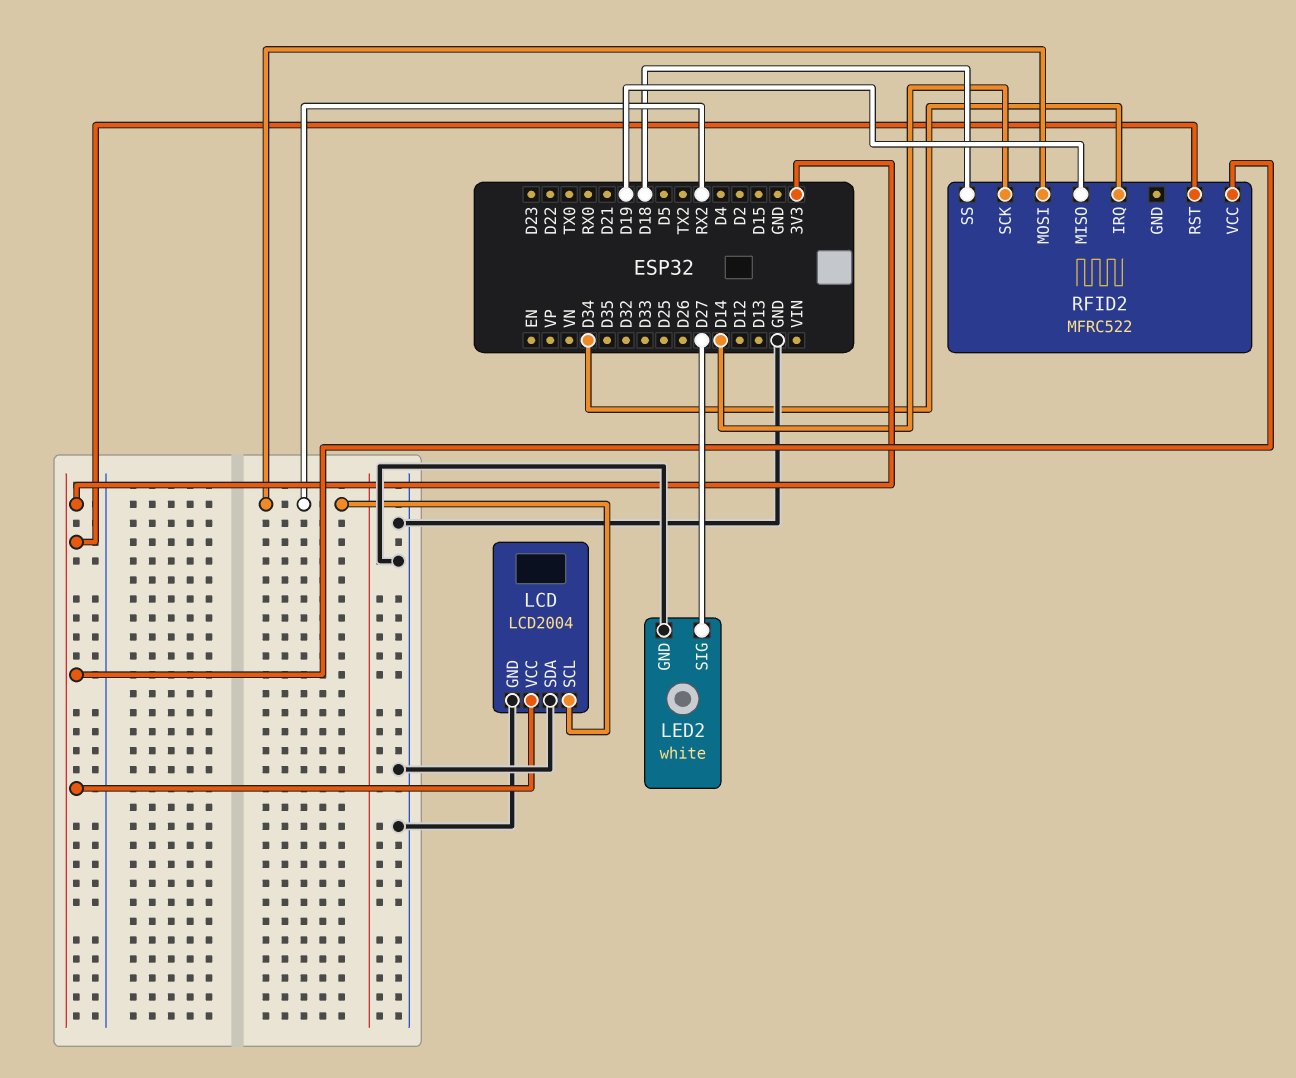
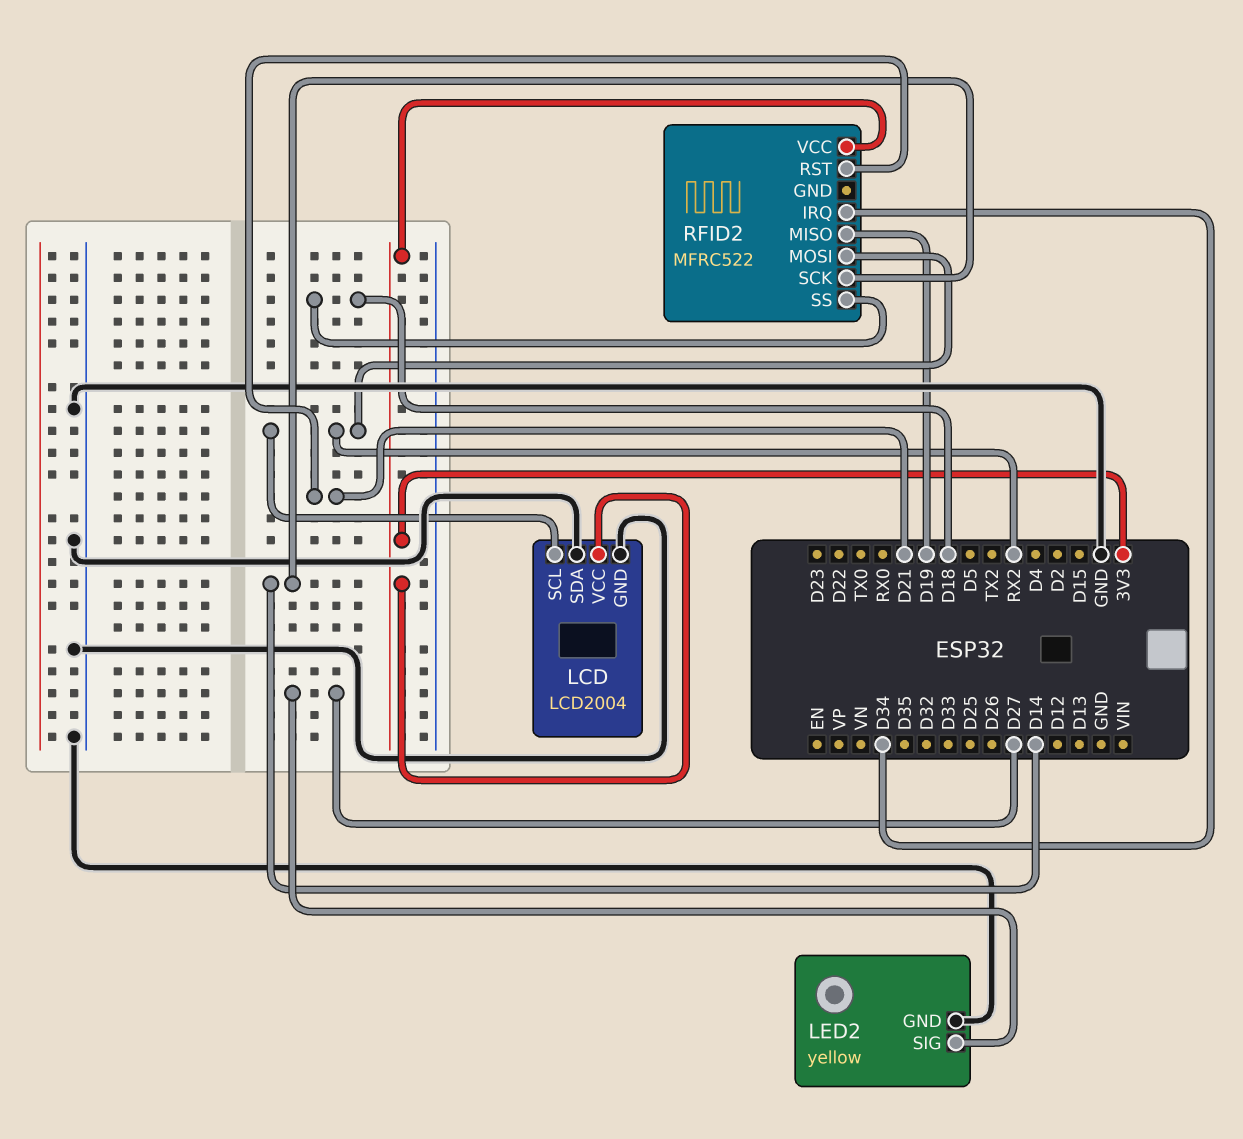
LED2: white -> yellow
RFID2 pin RST: 3V3 -> D21

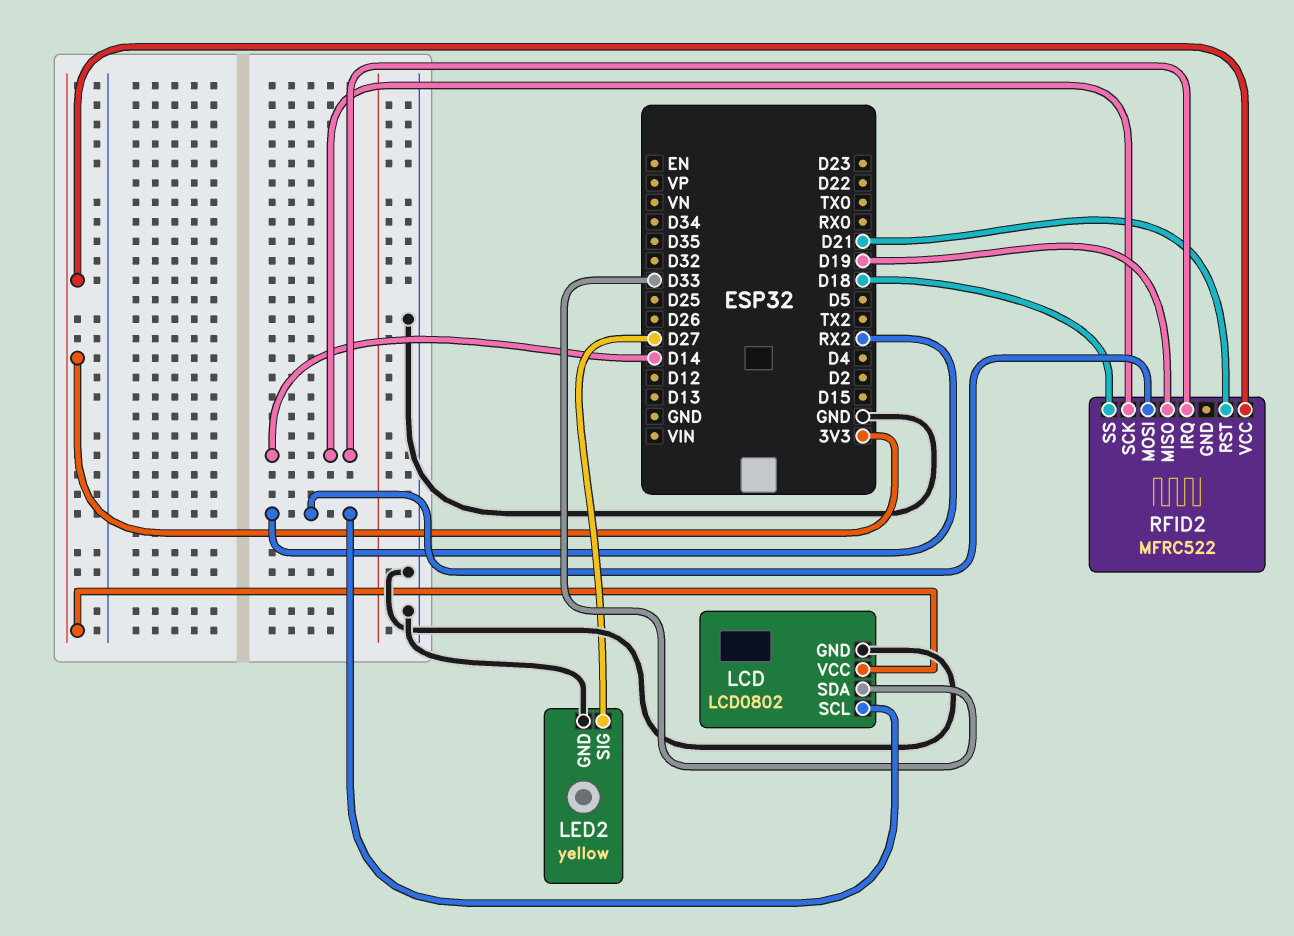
LCD: LCD2004 -> LCD0802
LCD pin SDA: GND -> D33
RFID2 pin IRQ: D34 -> D14

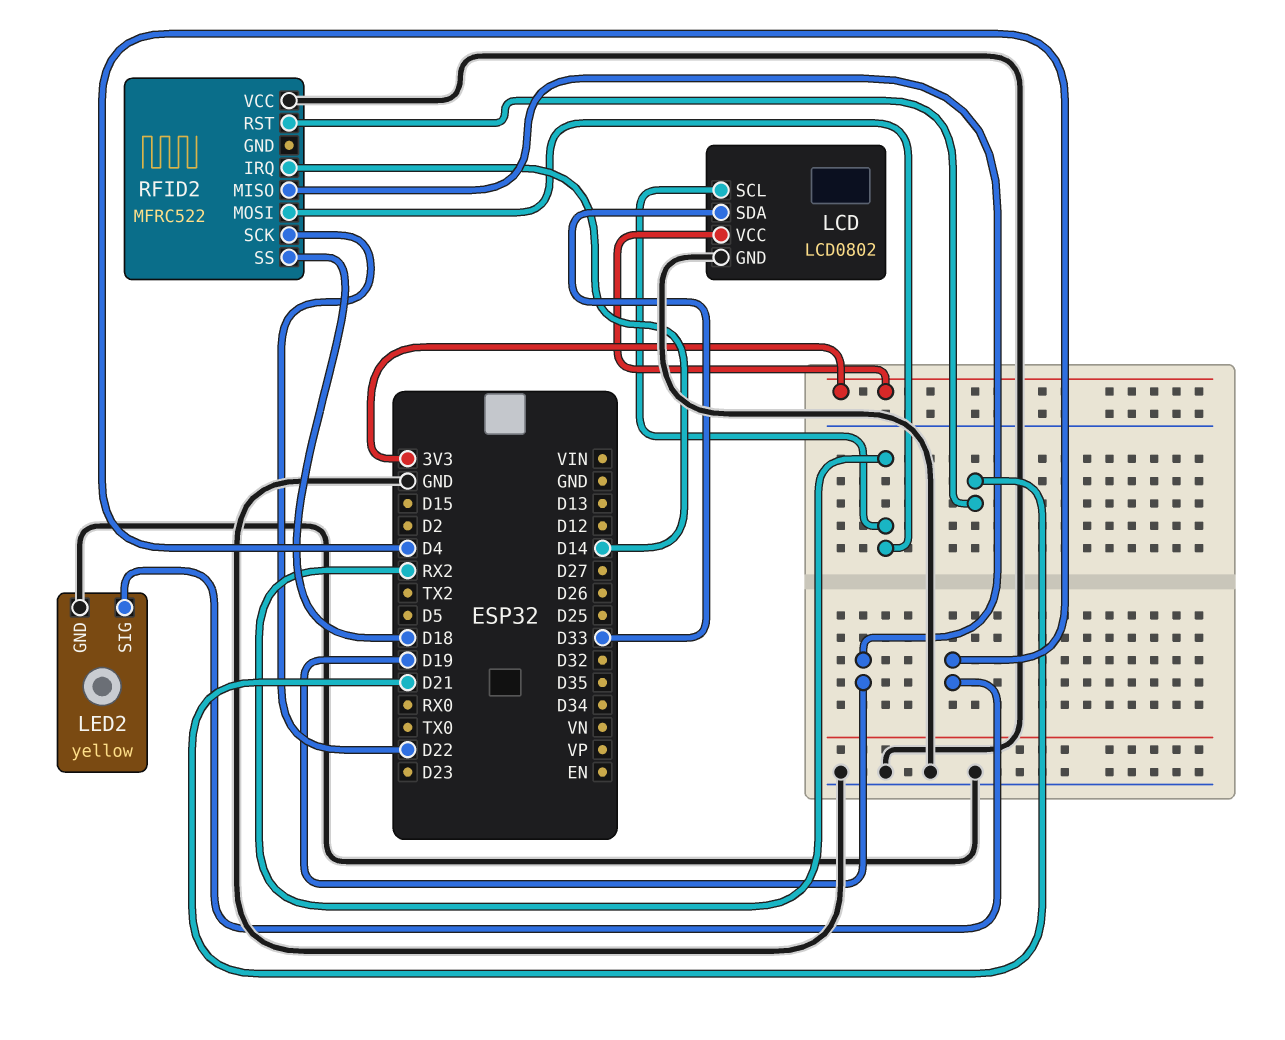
LED2 pin SIG: D27 -> D4
RFID2 pin SCK: D14 -> D22
RFID2 pin VCC: 3V3 -> GND

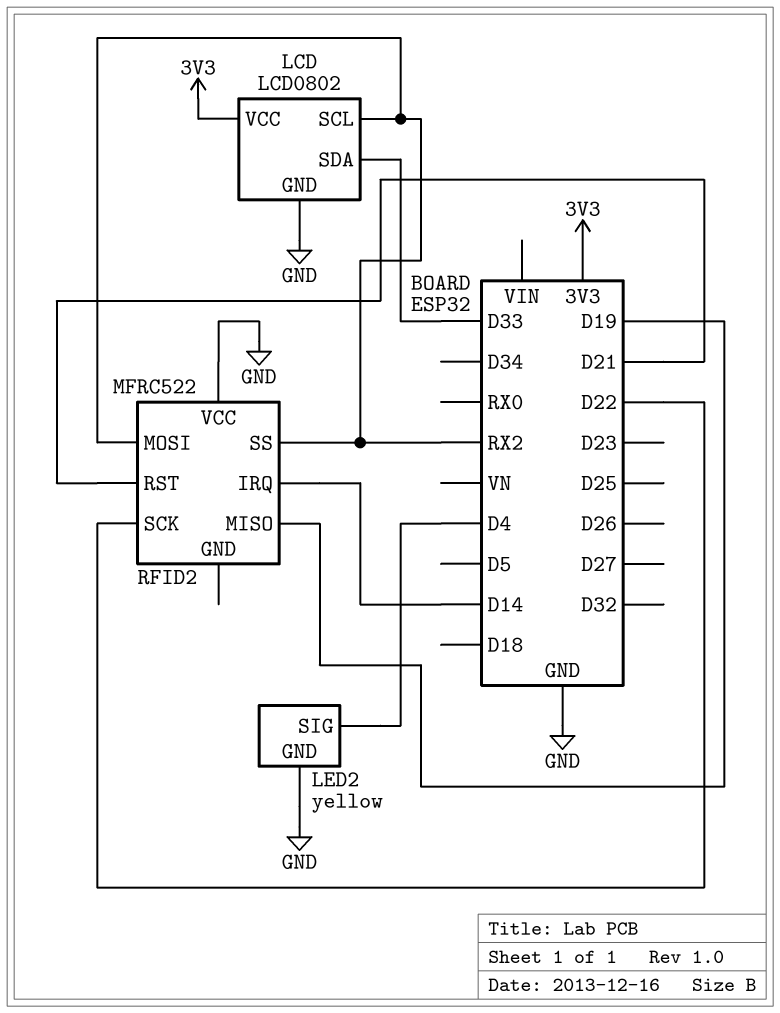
RFID2 pin SS: D18 -> RX2

